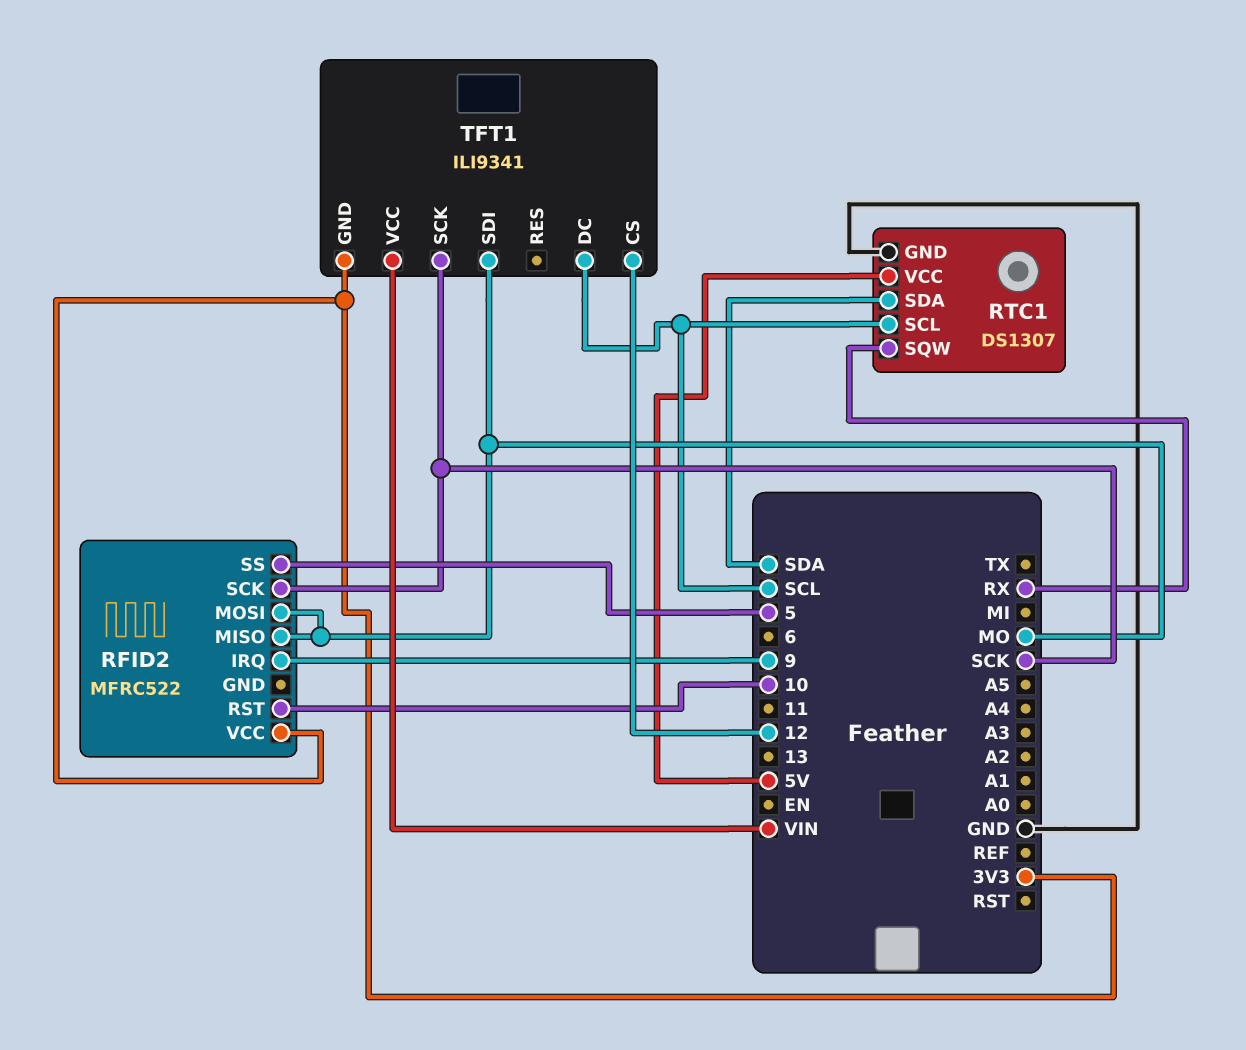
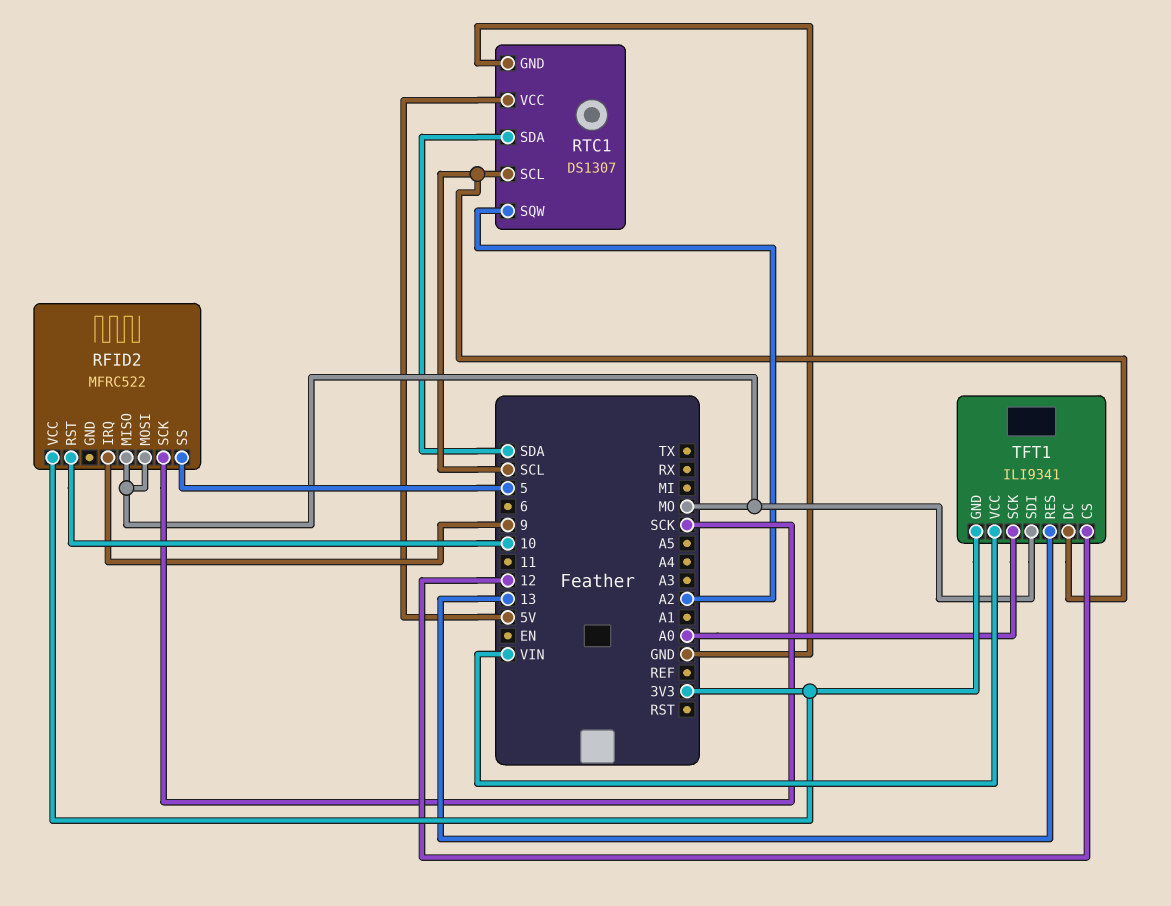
RTC1 pin SQW: RX -> A2
TFT1 pin RES: none -> 13
TFT1 pin SCK: SCK -> A0

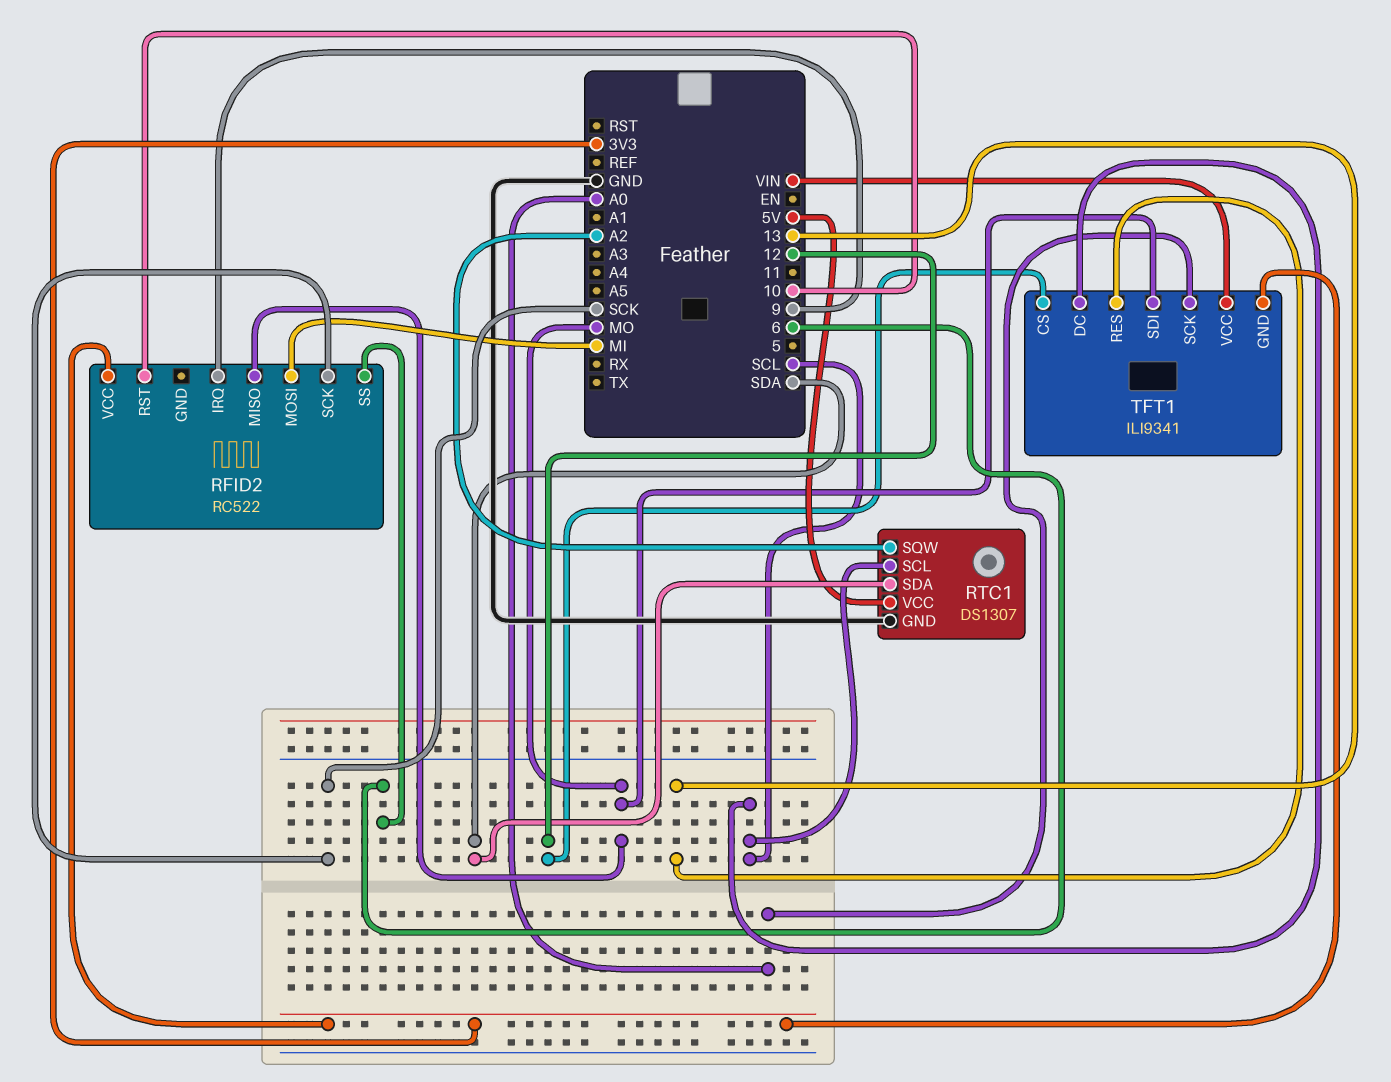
RFID2: MFRC522 -> RC522
RFID2 pin MOSI: MO -> MI
RFID2 pin SS: 5 -> 6

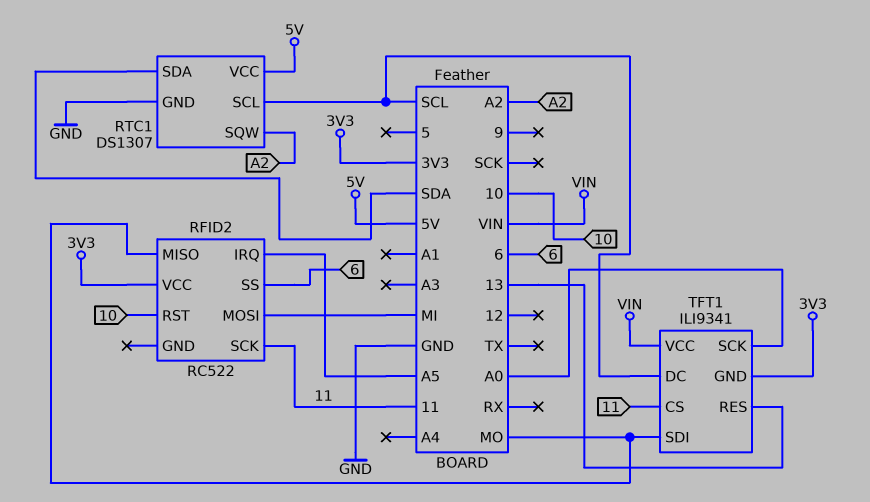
RFID2 pin IRQ: 9 -> A5
RFID2 pin SCK: SCK -> 11
TFT1 pin CS: 12 -> 11

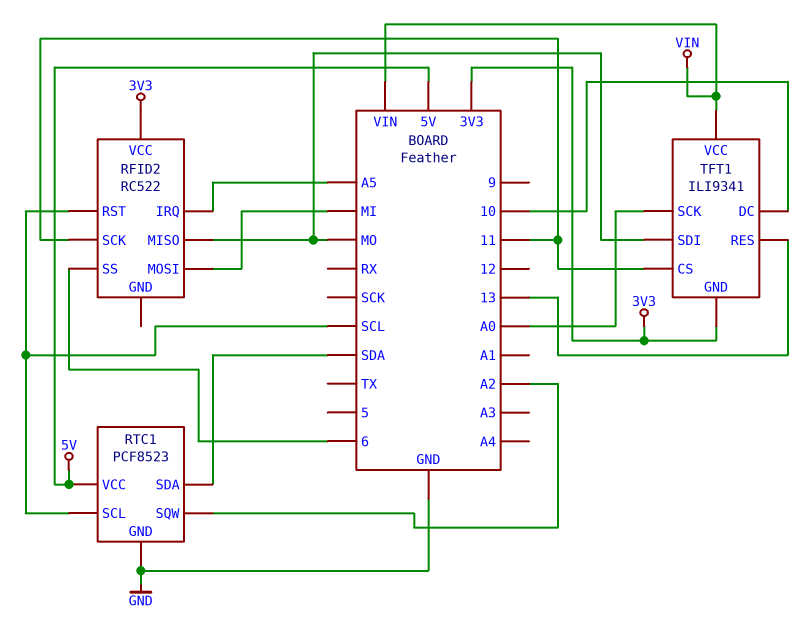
RFID2 pin RST: 10 -> SCL
RTC1: DS1307 -> PCF8523
TFT1 pin DC: SCL -> 10

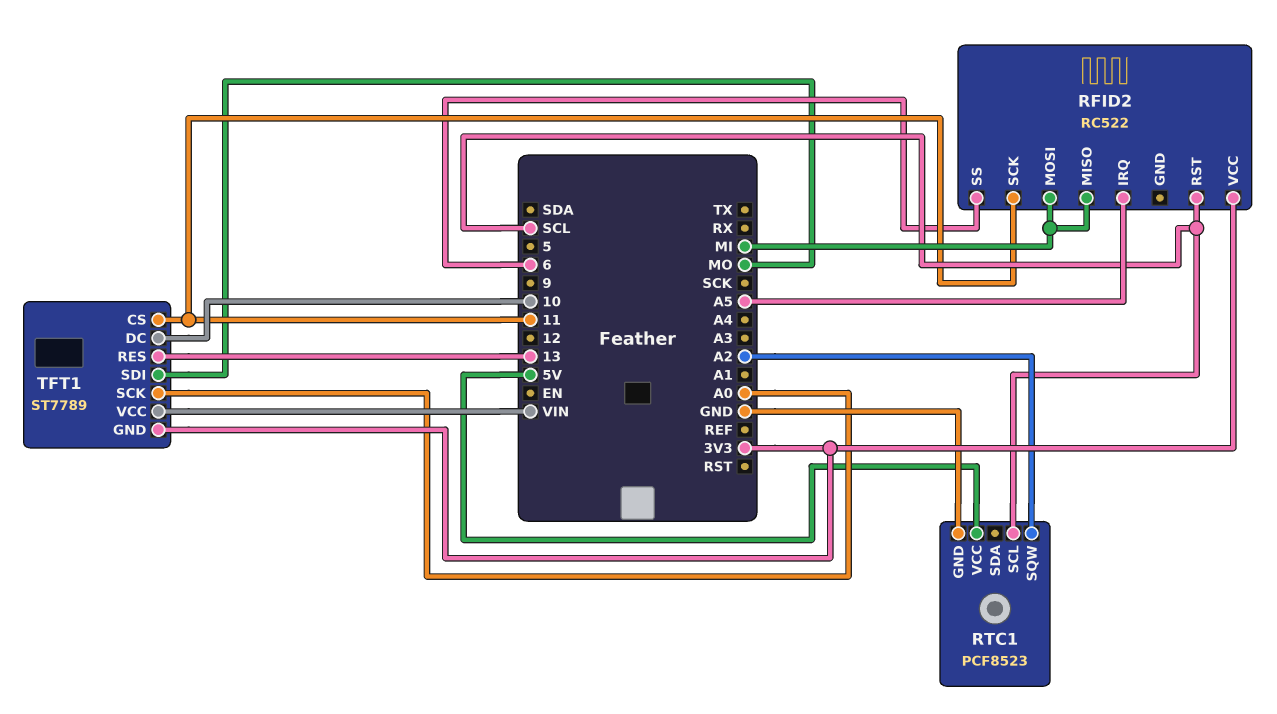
RFID2 pin MISO: MO -> MI
RTC1 pin SDA: SDA -> none
TFT1: ILI9341 -> ST7789

